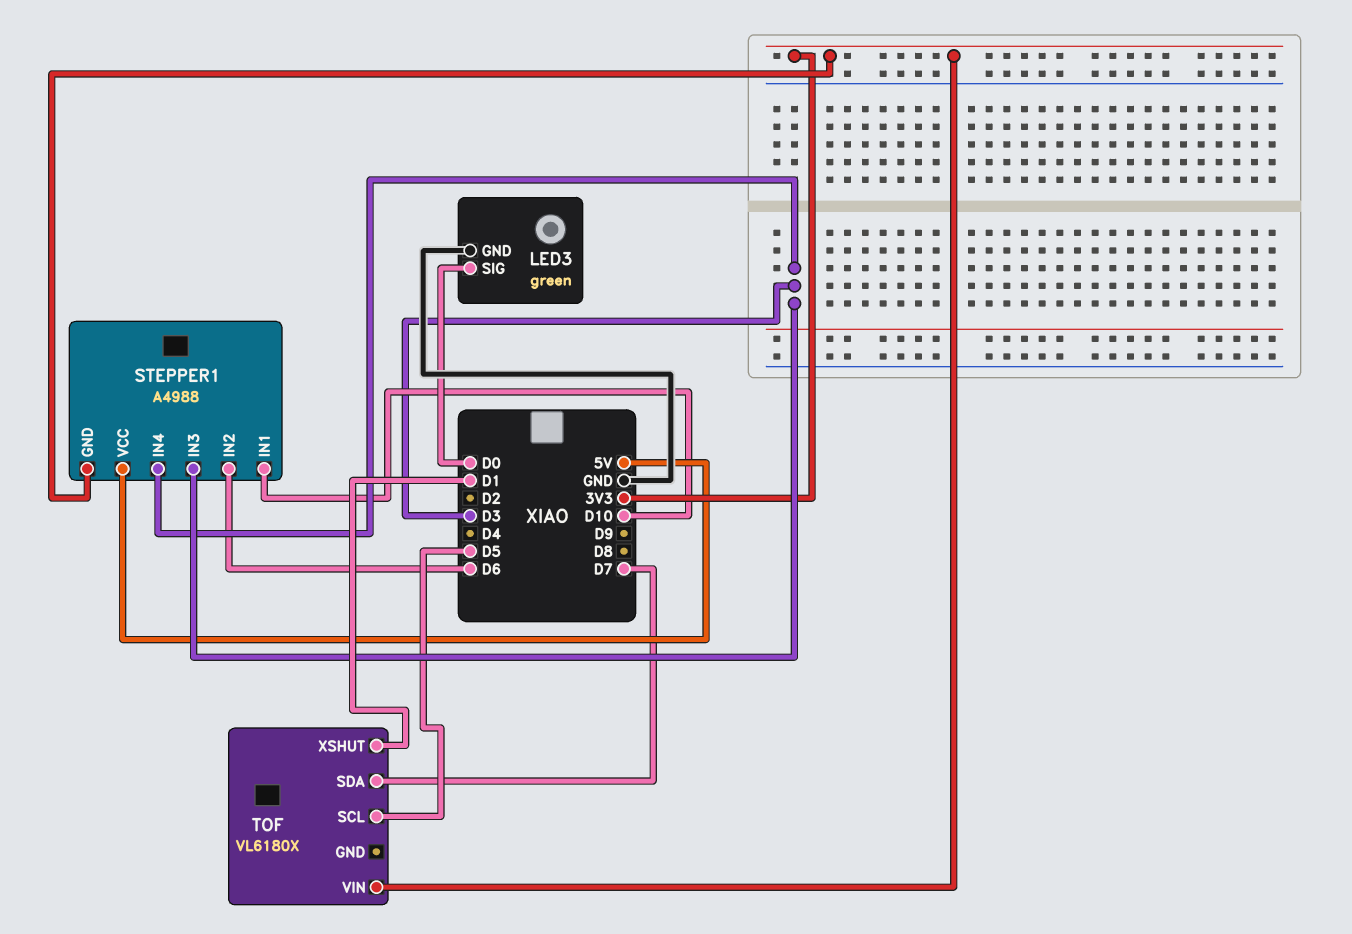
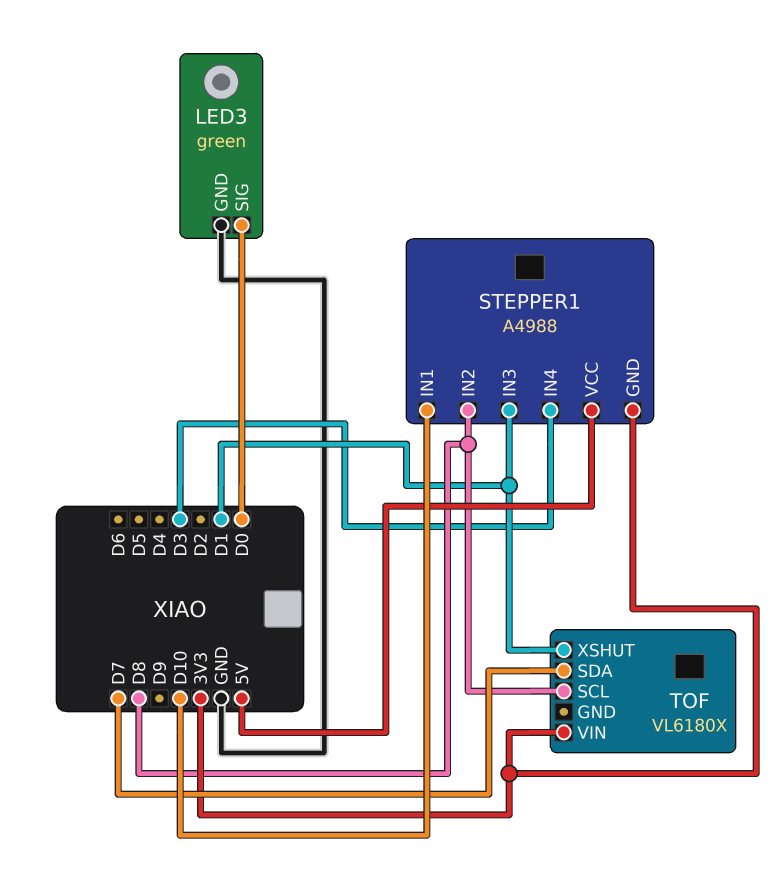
STEPPER1 pin IN2: D6 -> D8
STEPPER1 pin IN3: D3 -> D1
TOF pin SCL: D5 -> D8

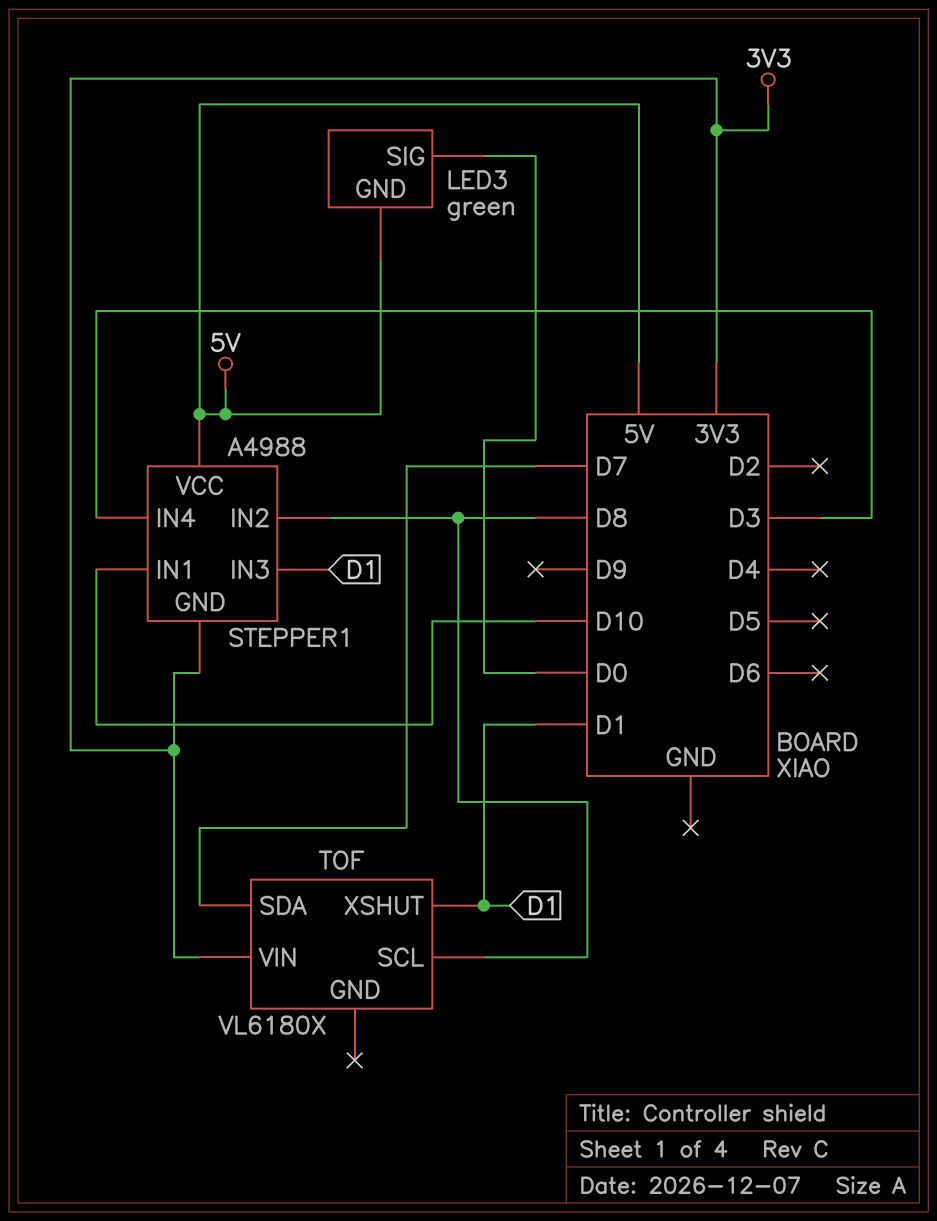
LED3 pin GND: GND -> 5V

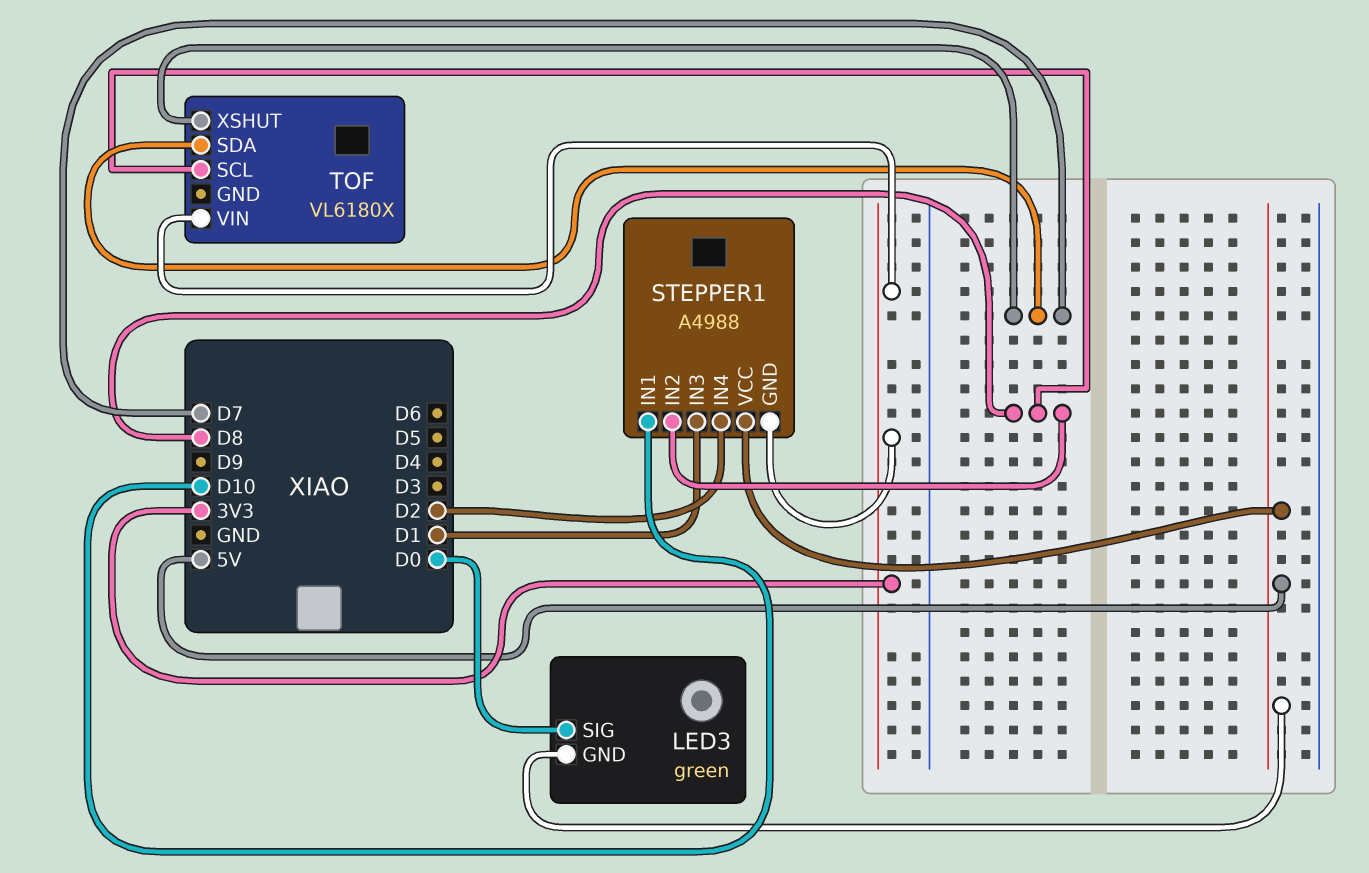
STEPPER1 pin IN4: D3 -> D2
TOF pin XSHUT: D1 -> D7

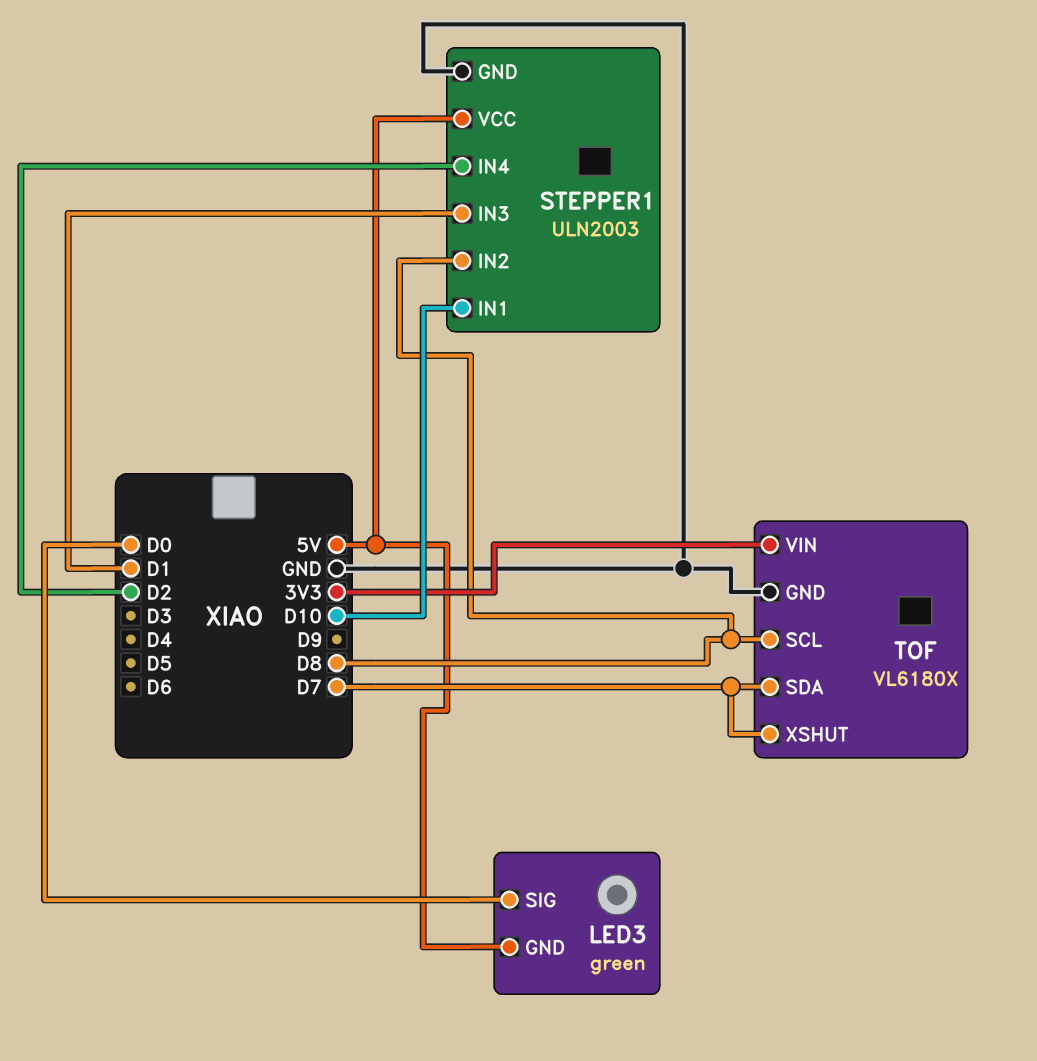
STEPPER1: A4988 -> ULN2003
STEPPER1 pin GND: 3V3 -> GND
TOF pin GND: none -> GND

